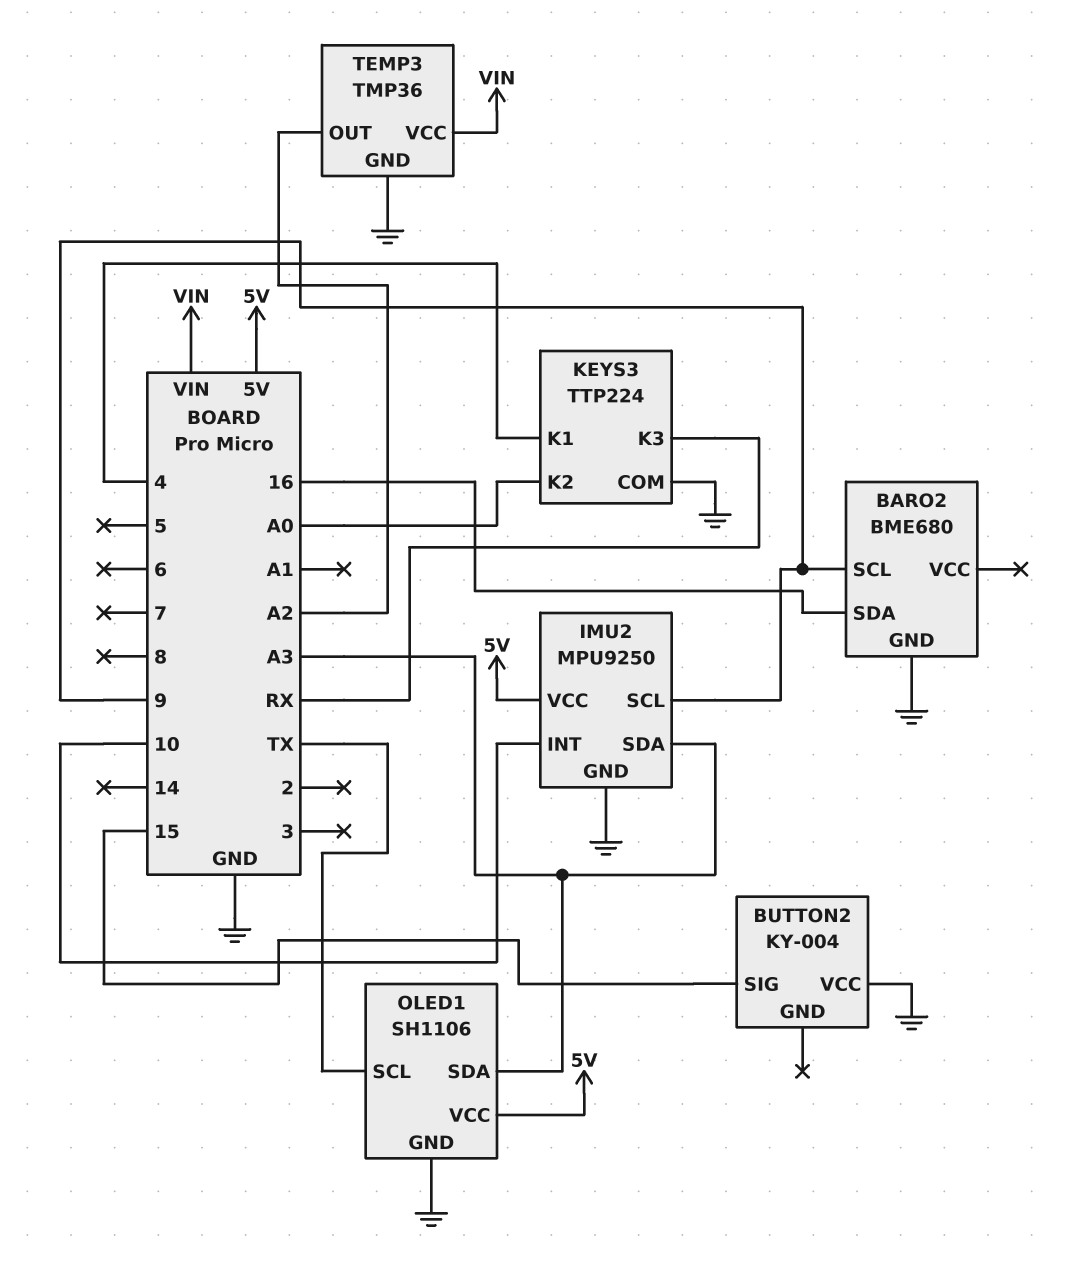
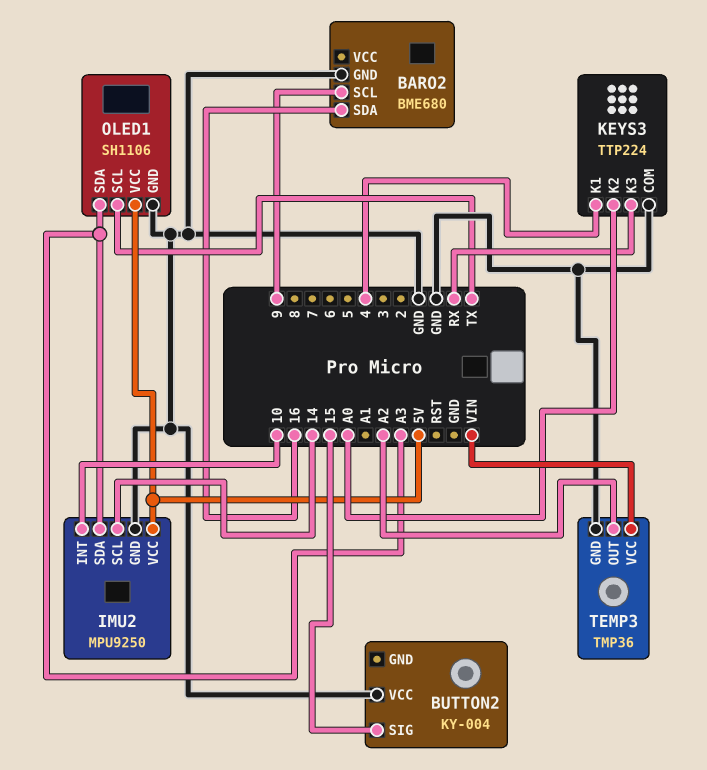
IMU2 pin SCL: 9 -> 14

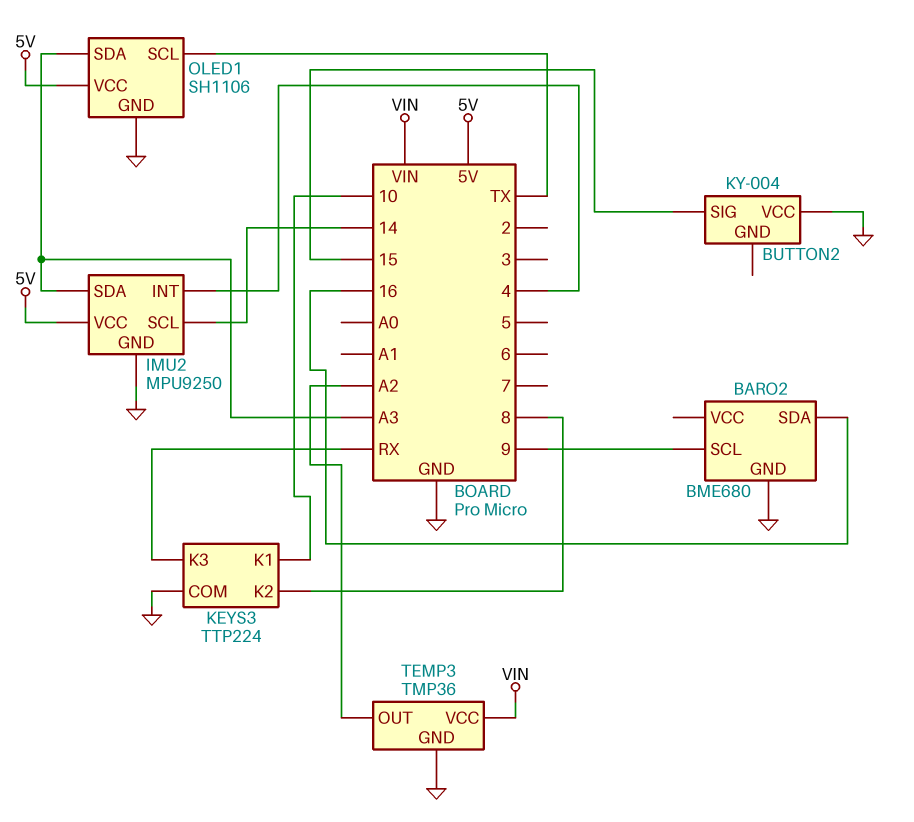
IMU2 pin INT: 10 -> 4
KEYS3 pin K1: 4 -> 10
KEYS3 pin K2: A0 -> 8

